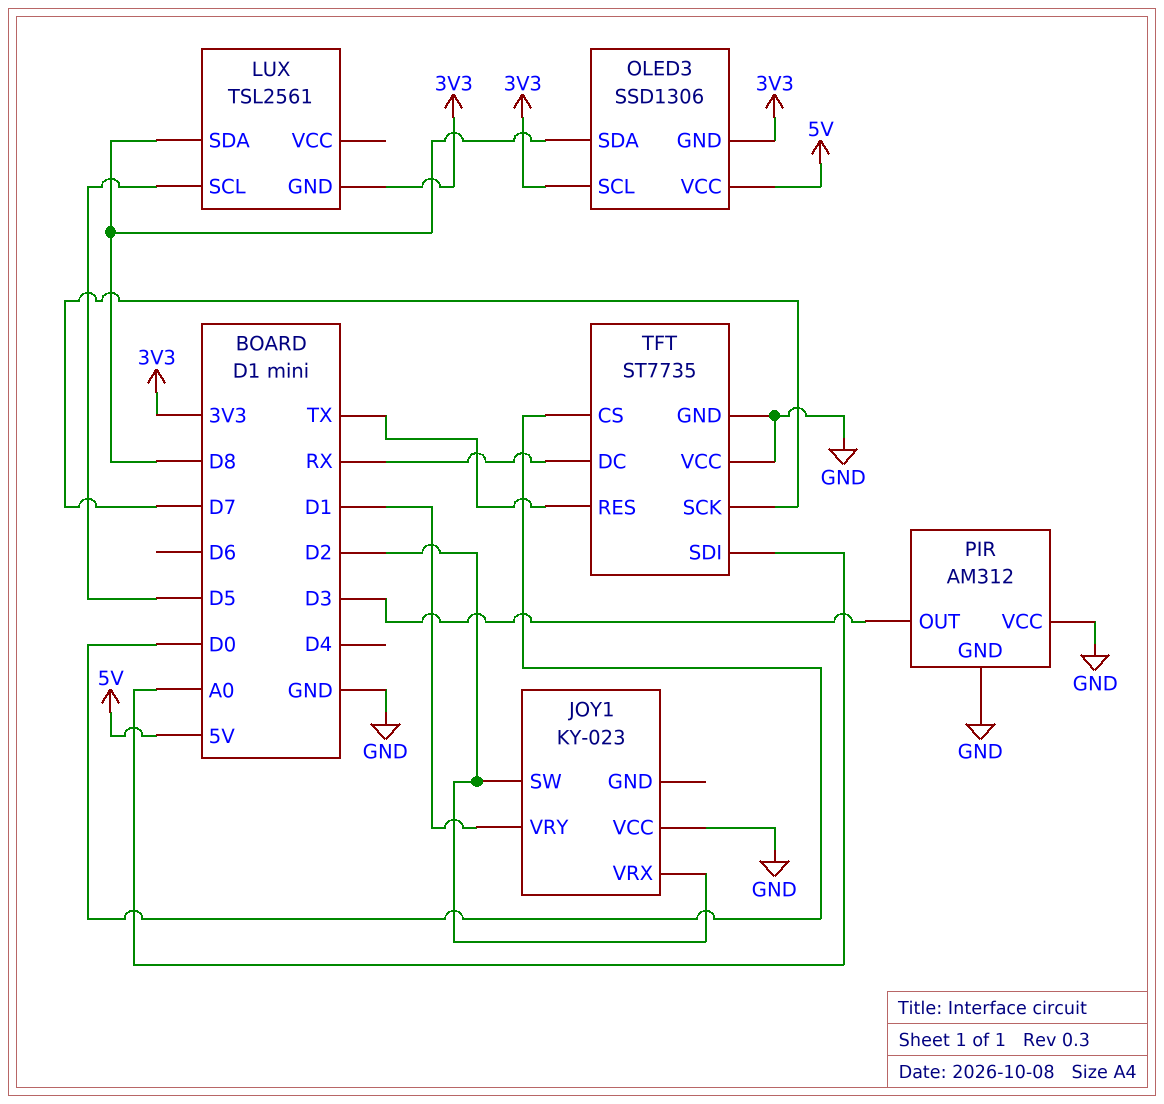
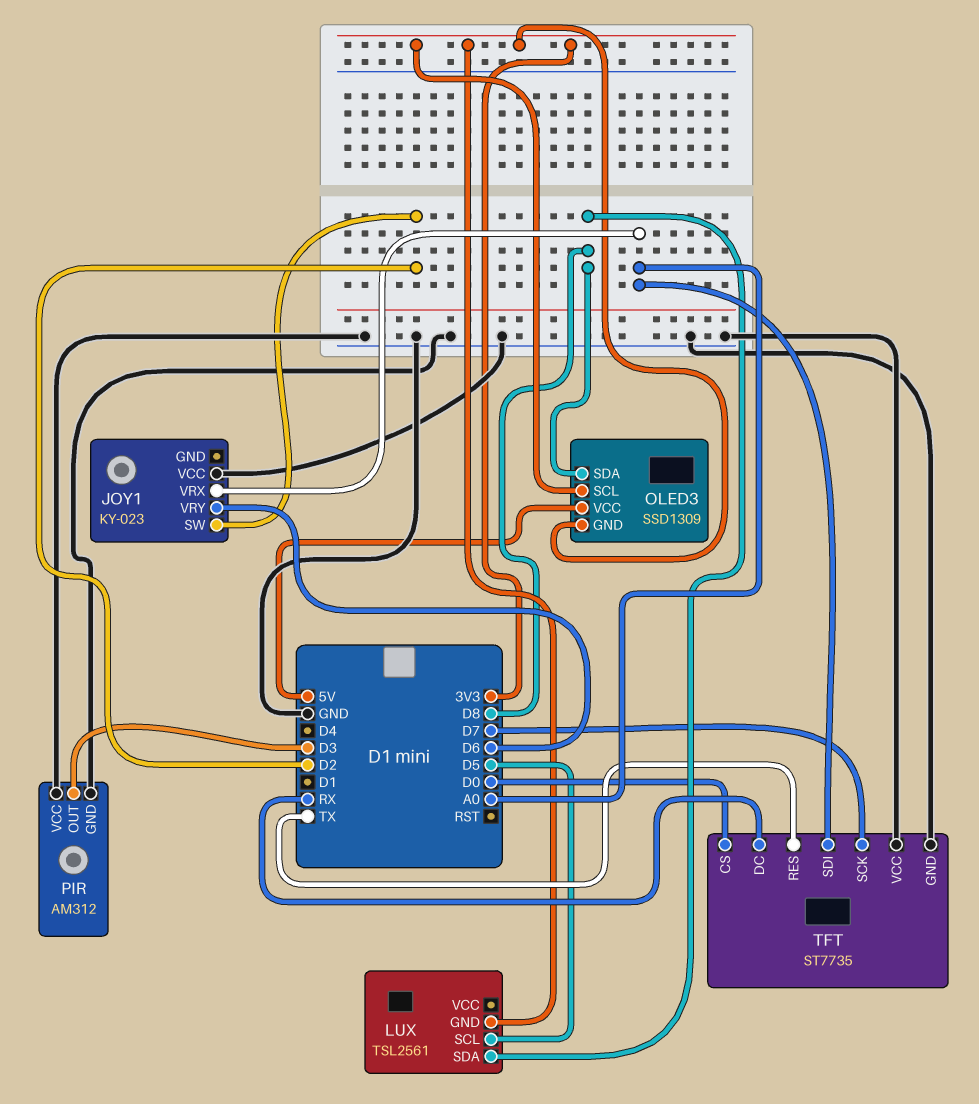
JOY1 pin VRX: D2 -> A0
JOY1 pin VRY: D1 -> D6
OLED3: SSD1306 -> SSD1309

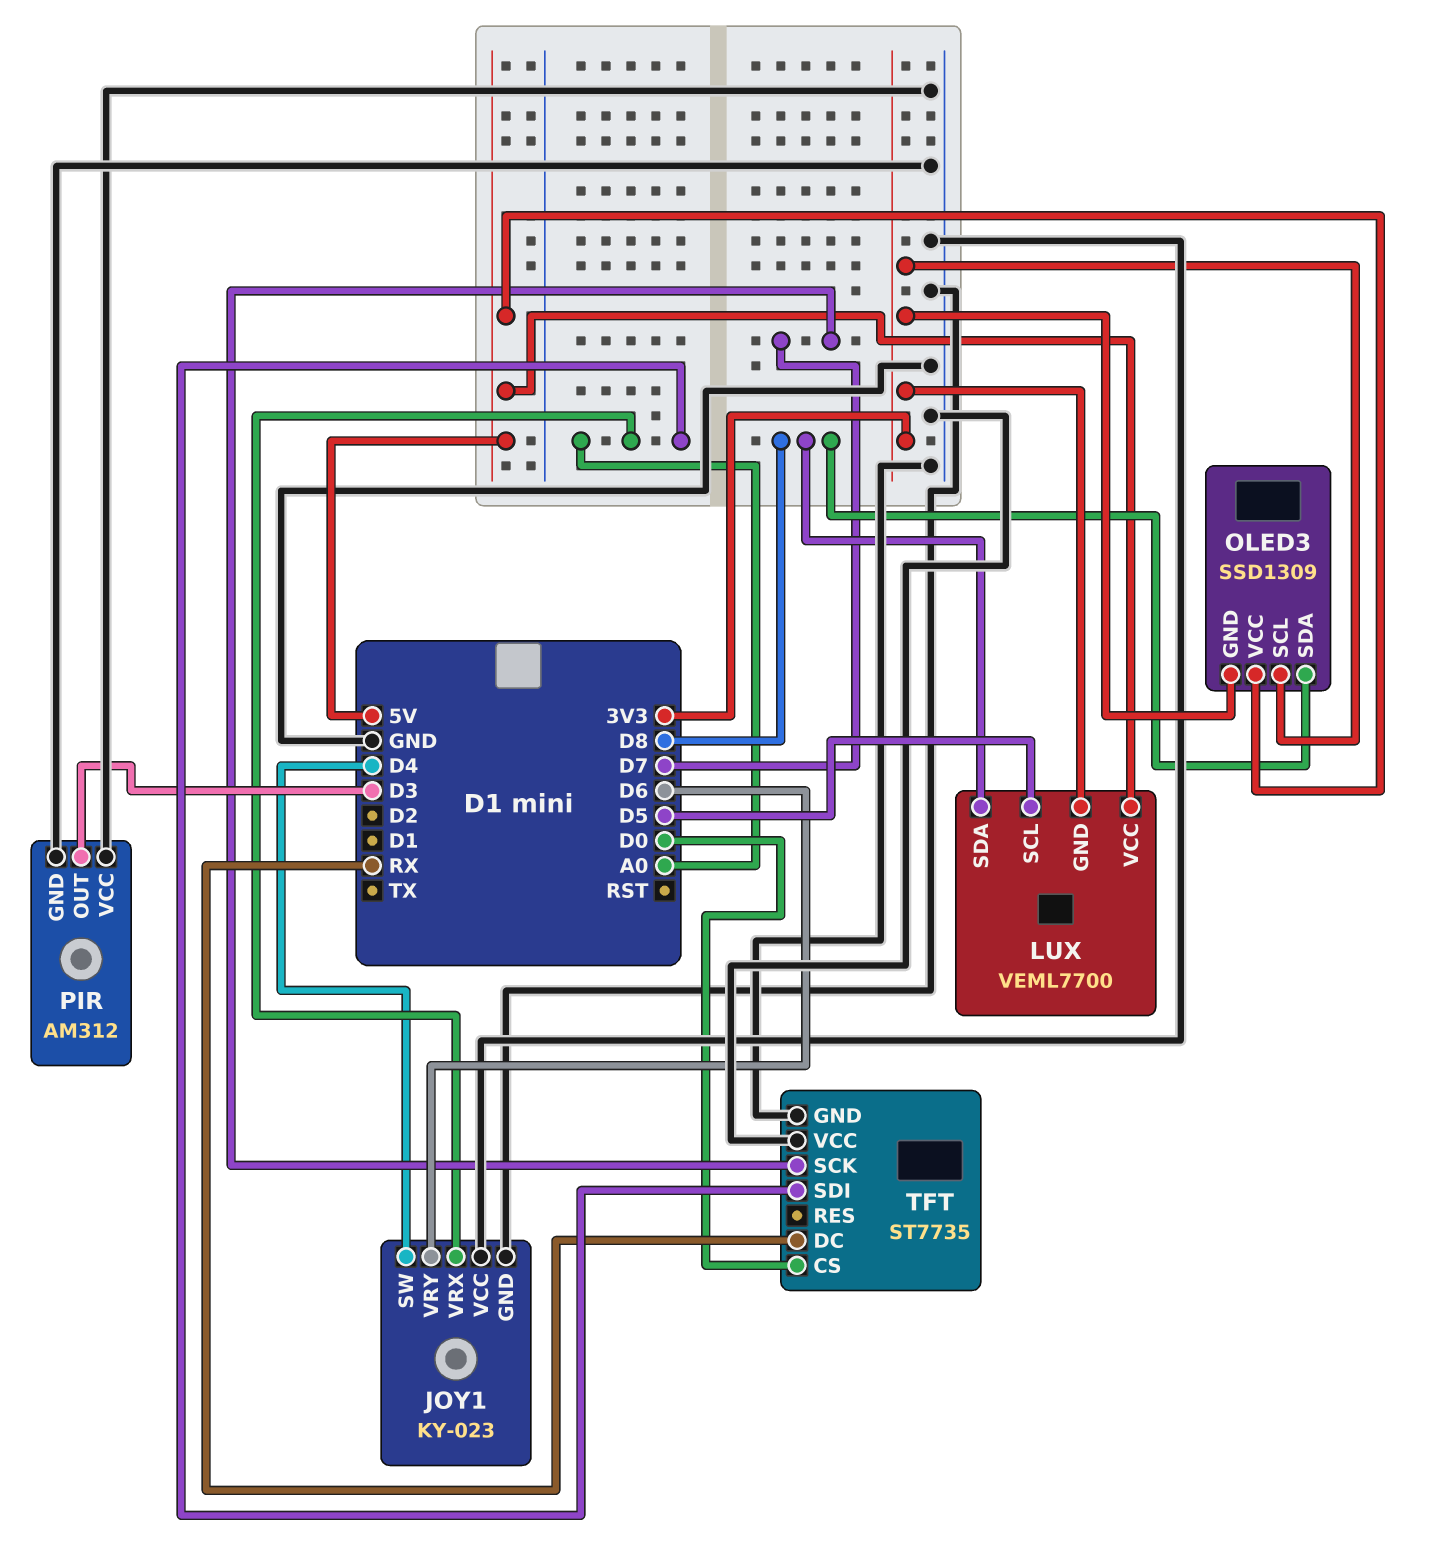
JOY1 pin GND: none -> GND
JOY1 pin SW: D2 -> D4
LUX: TSL2561 -> VEML7700
LUX pin VCC: none -> 5V
TFT pin RES: TX -> none

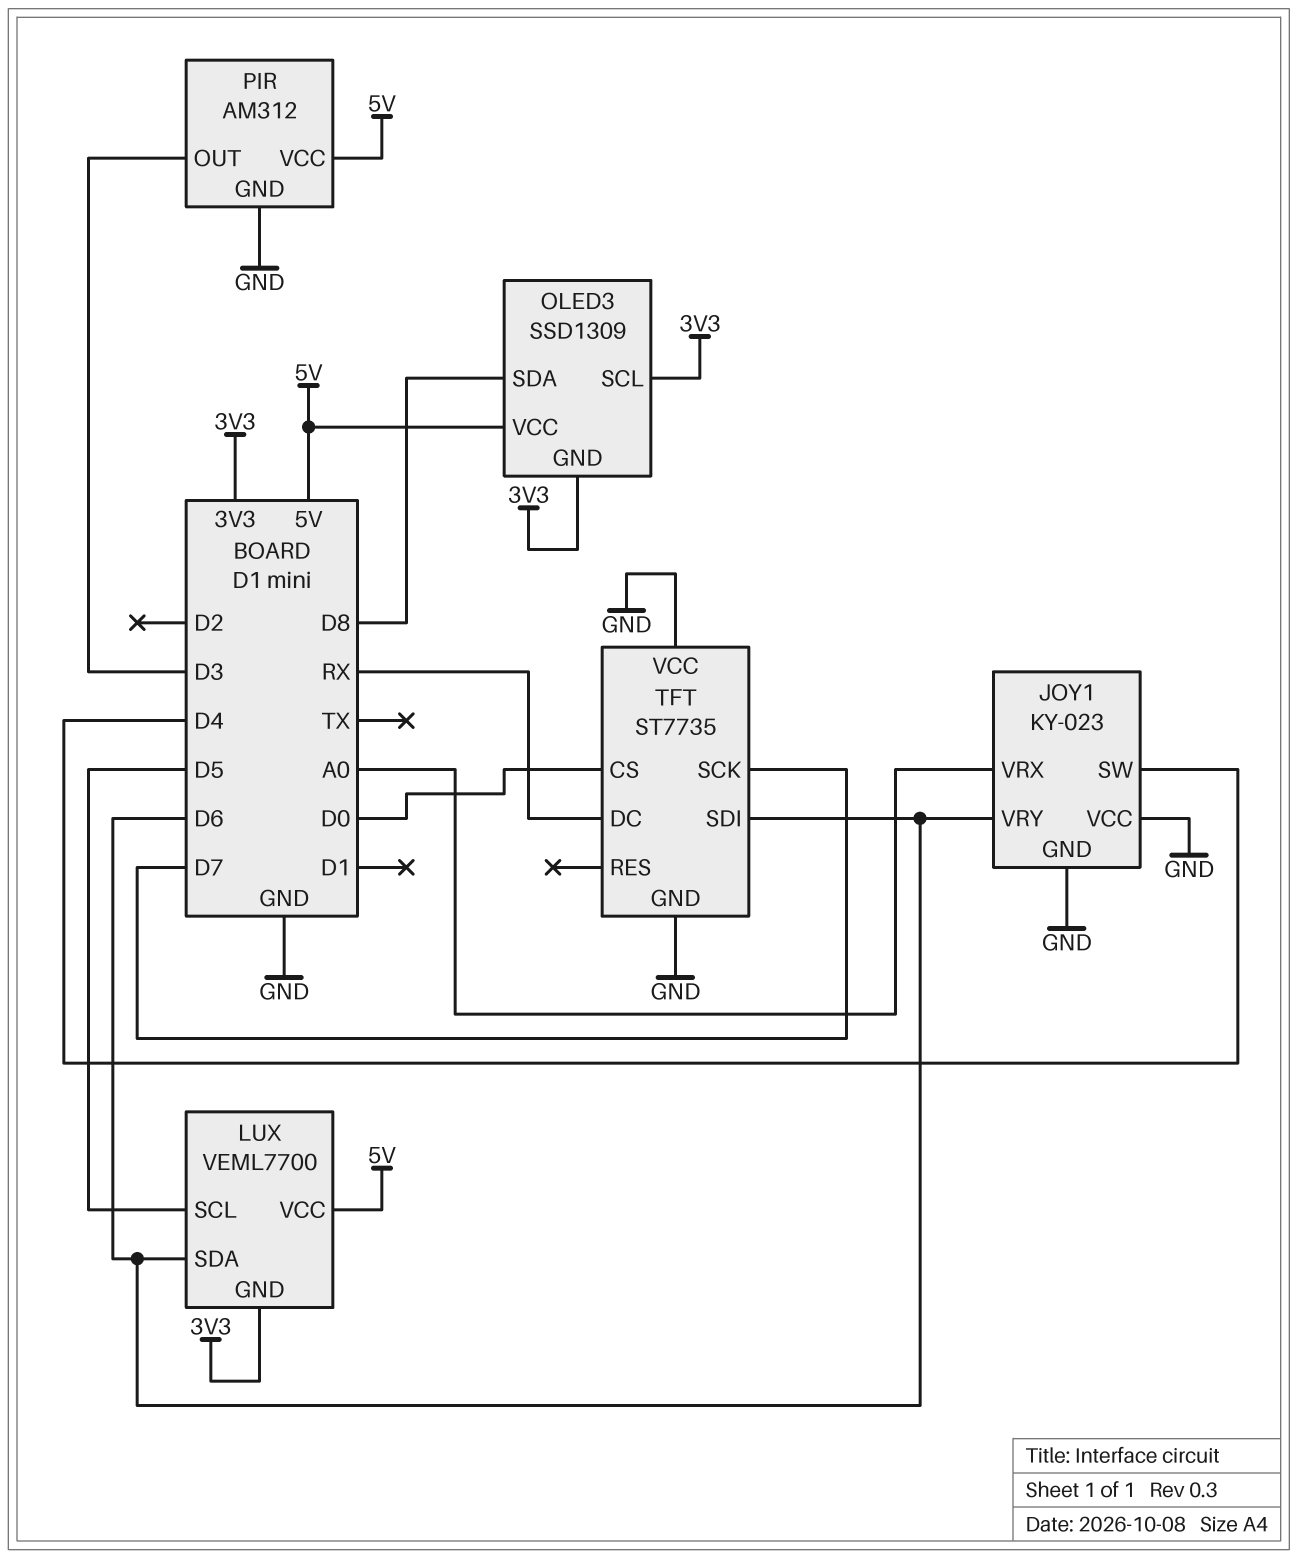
LUX pin SDA: D8 -> D6
PIR pin VCC: GND -> 5V
TFT pin SDI: A0 -> D6

